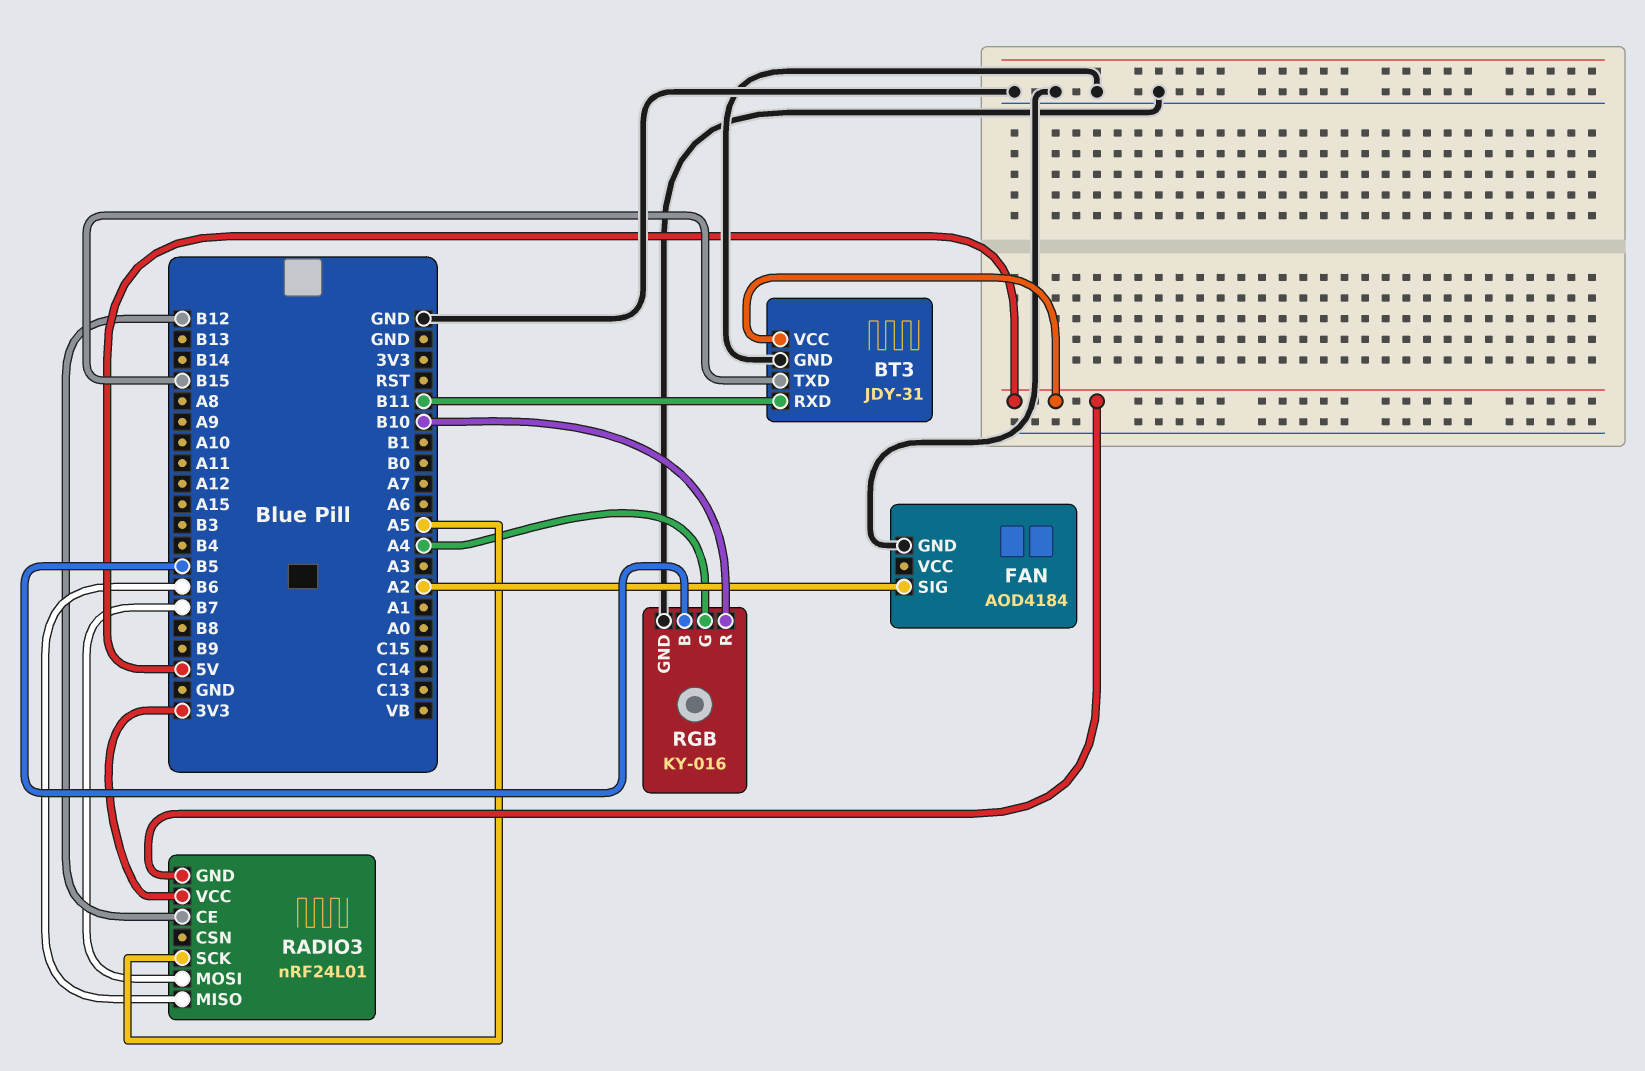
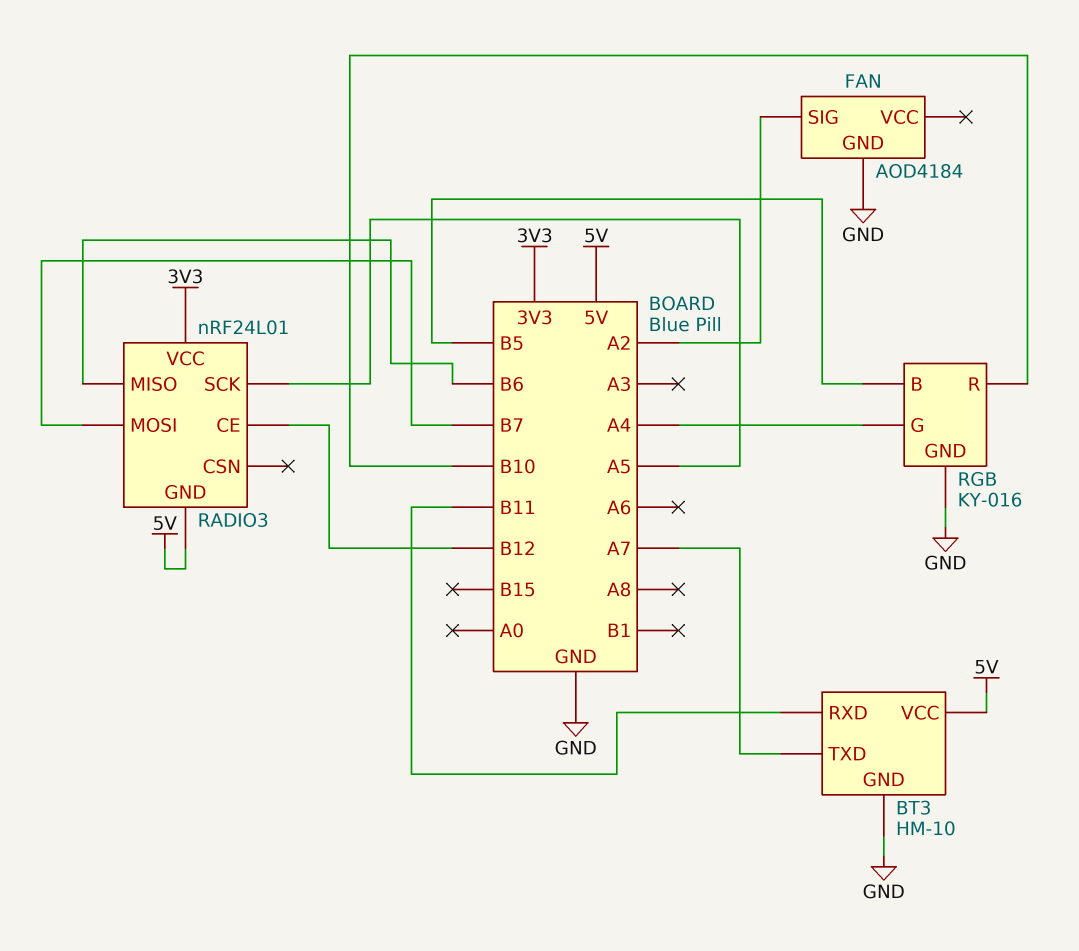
BT3: JDY-31 -> HM-10
BT3 pin TXD: B15 -> A7

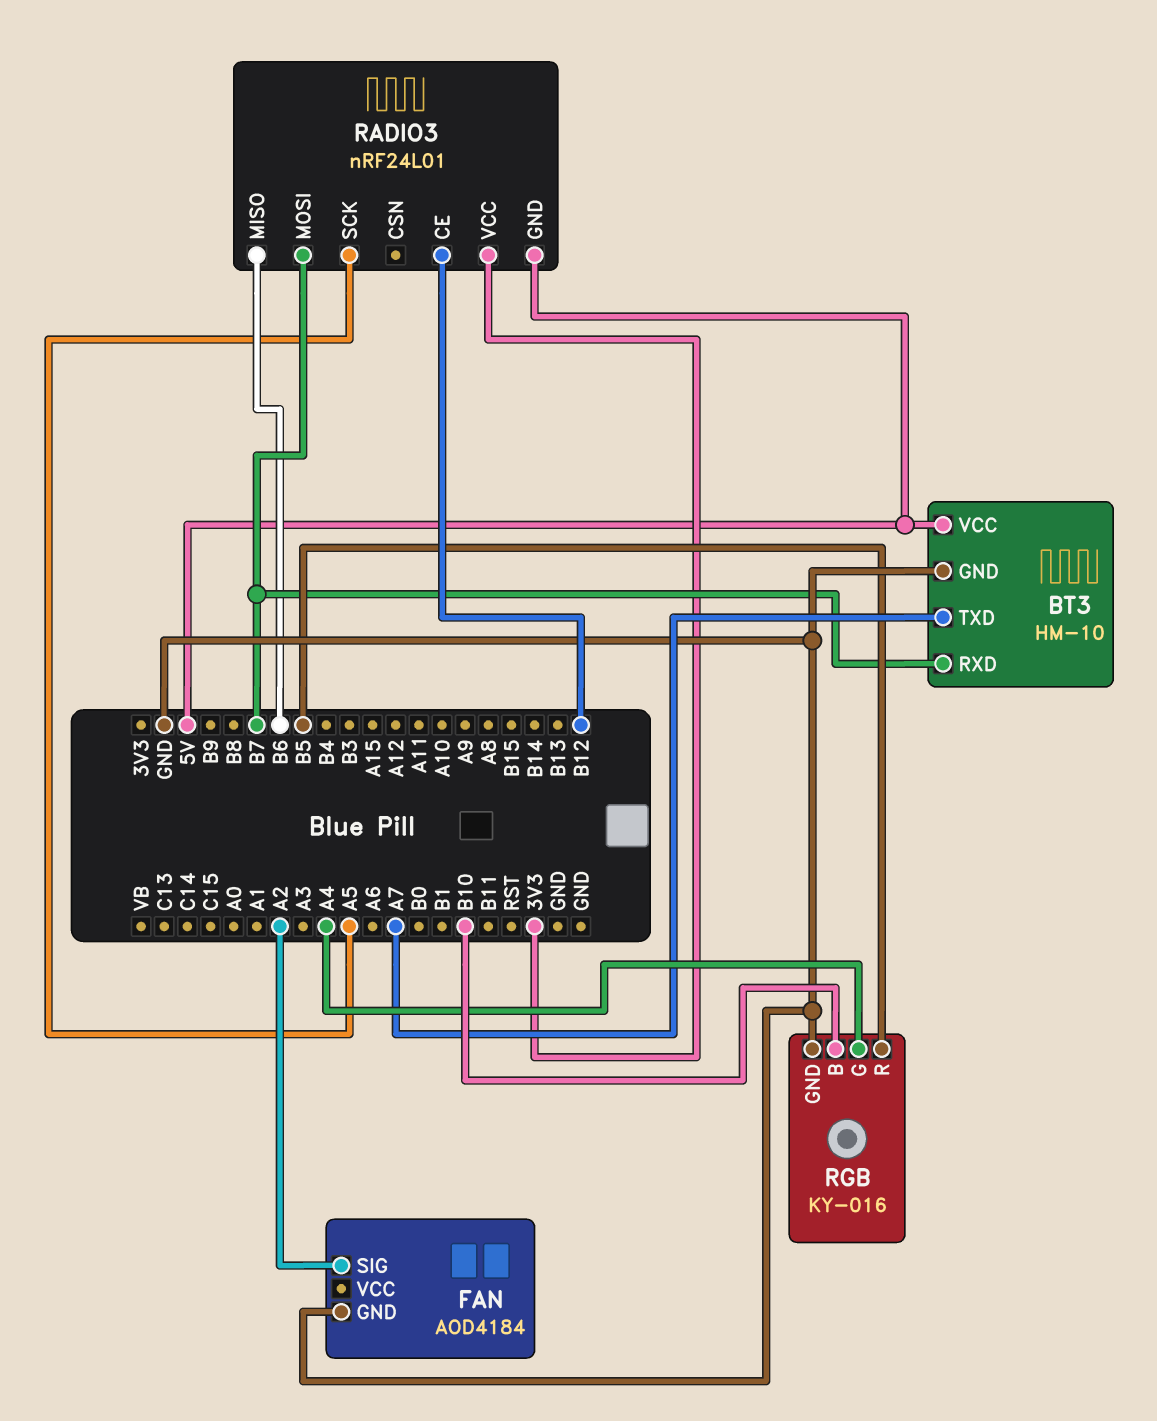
BT3 pin RXD: B11 -> B7
RGB pin B: B5 -> B10
RGB pin R: B10 -> B5

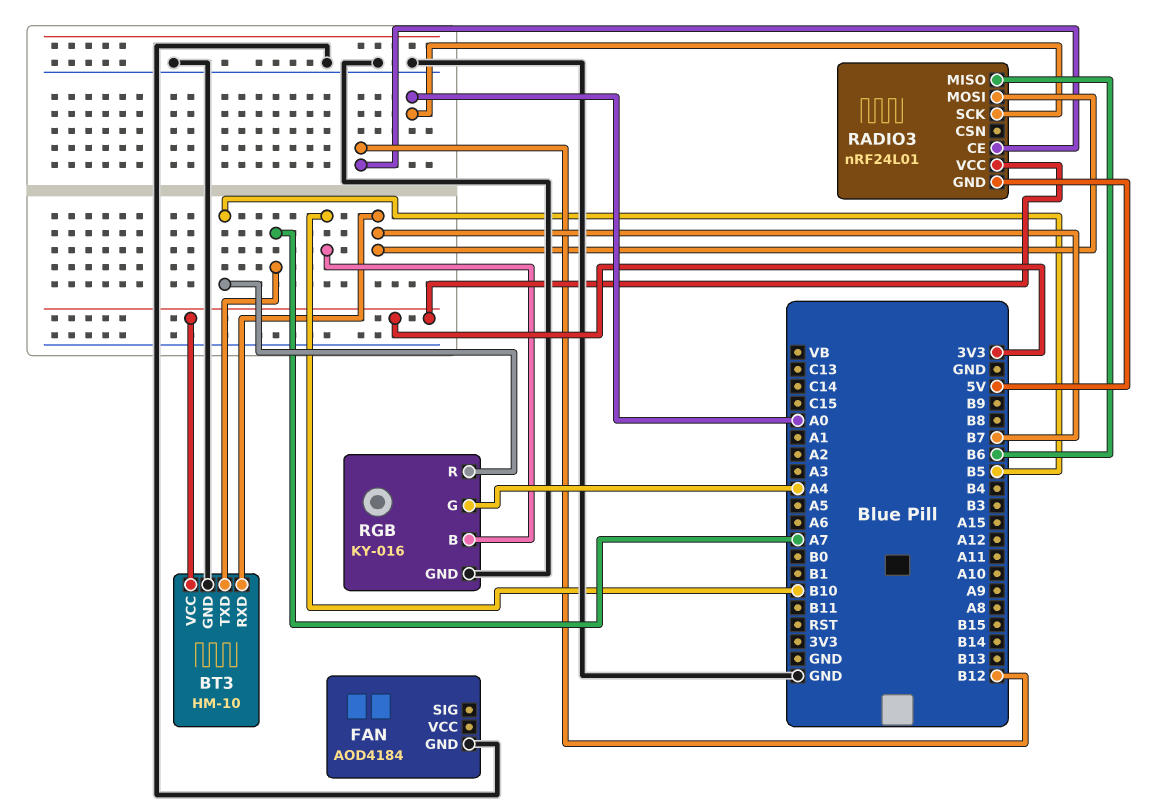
BT3 pin VCC: 5V -> 3V3
FAN pin SIG: A2 -> none
RADIO3 pin SCK: A5 -> A0

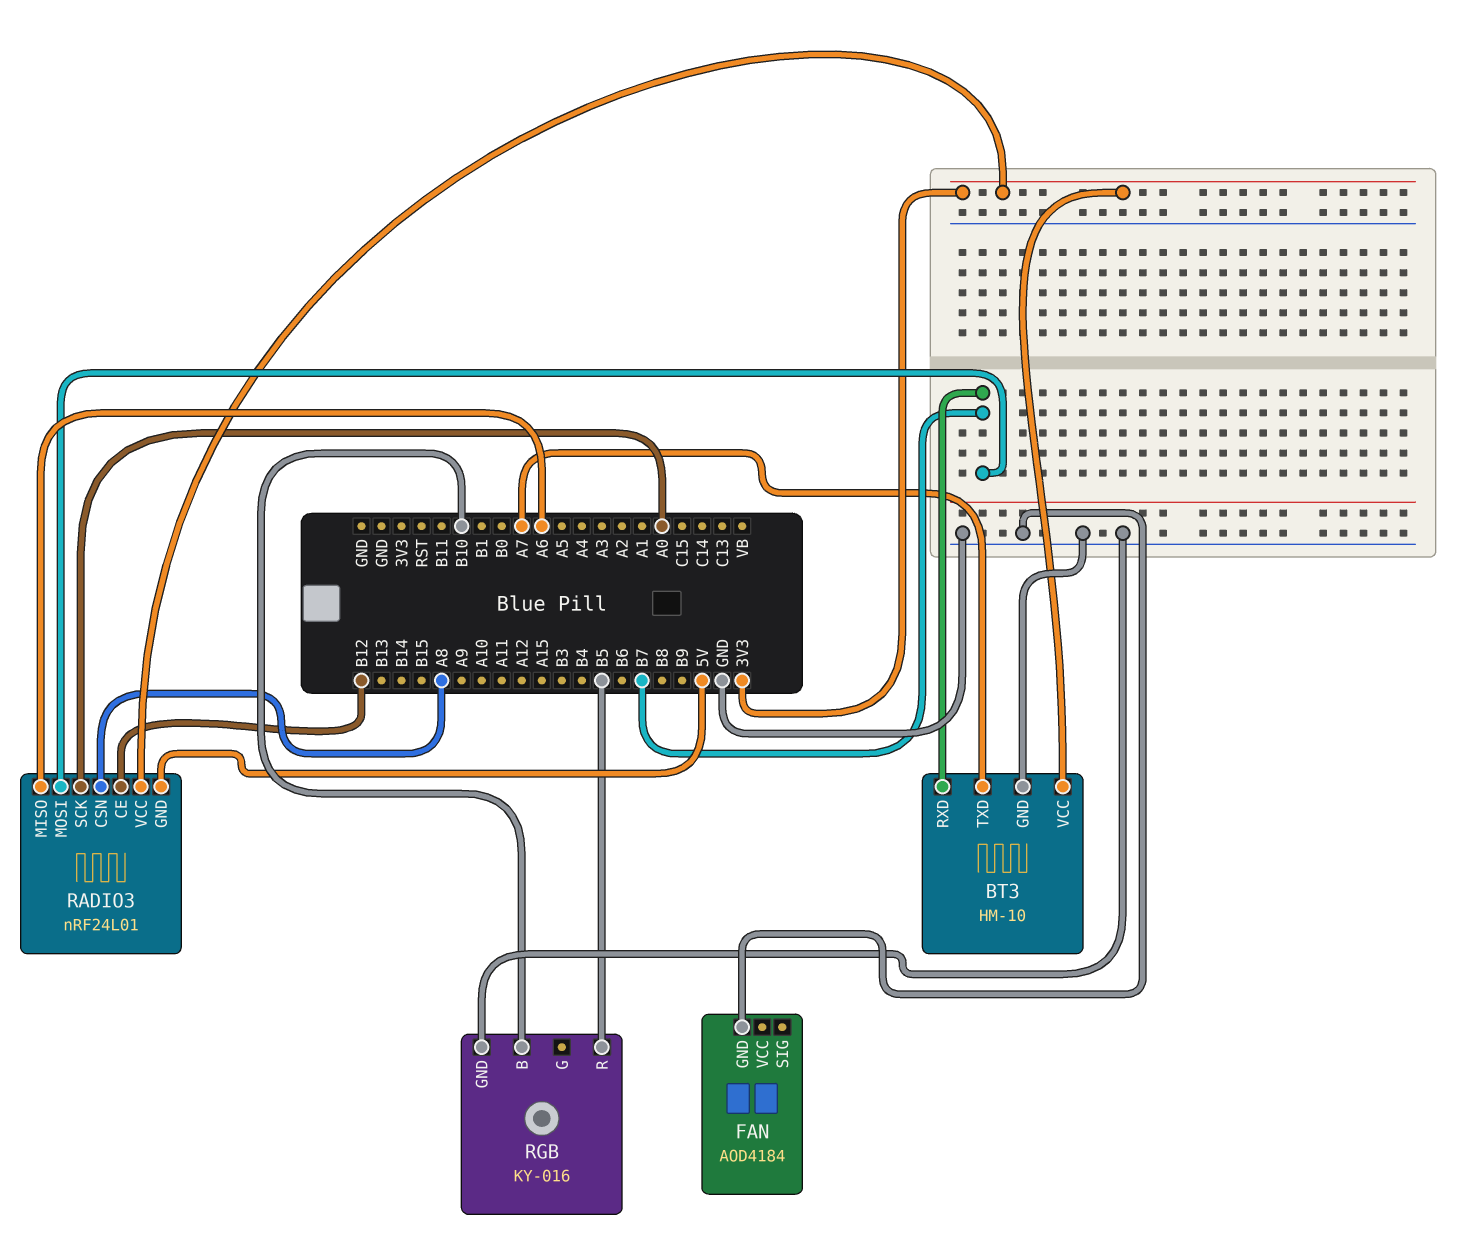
RADIO3 pin CSN: none -> A8
RADIO3 pin MISO: B6 -> A6
RGB pin G: A4 -> none

